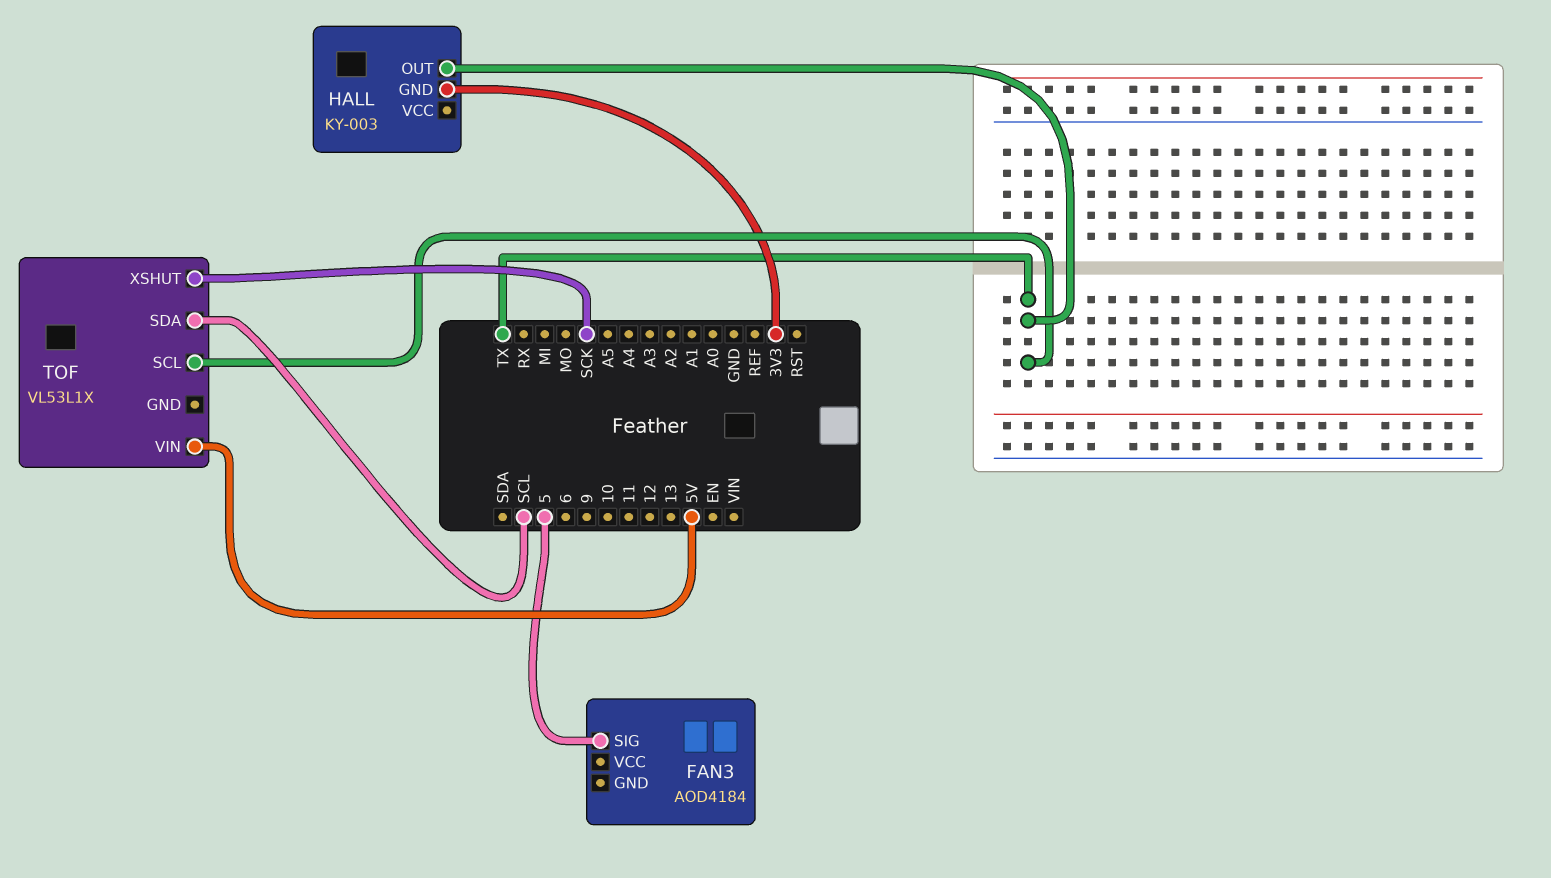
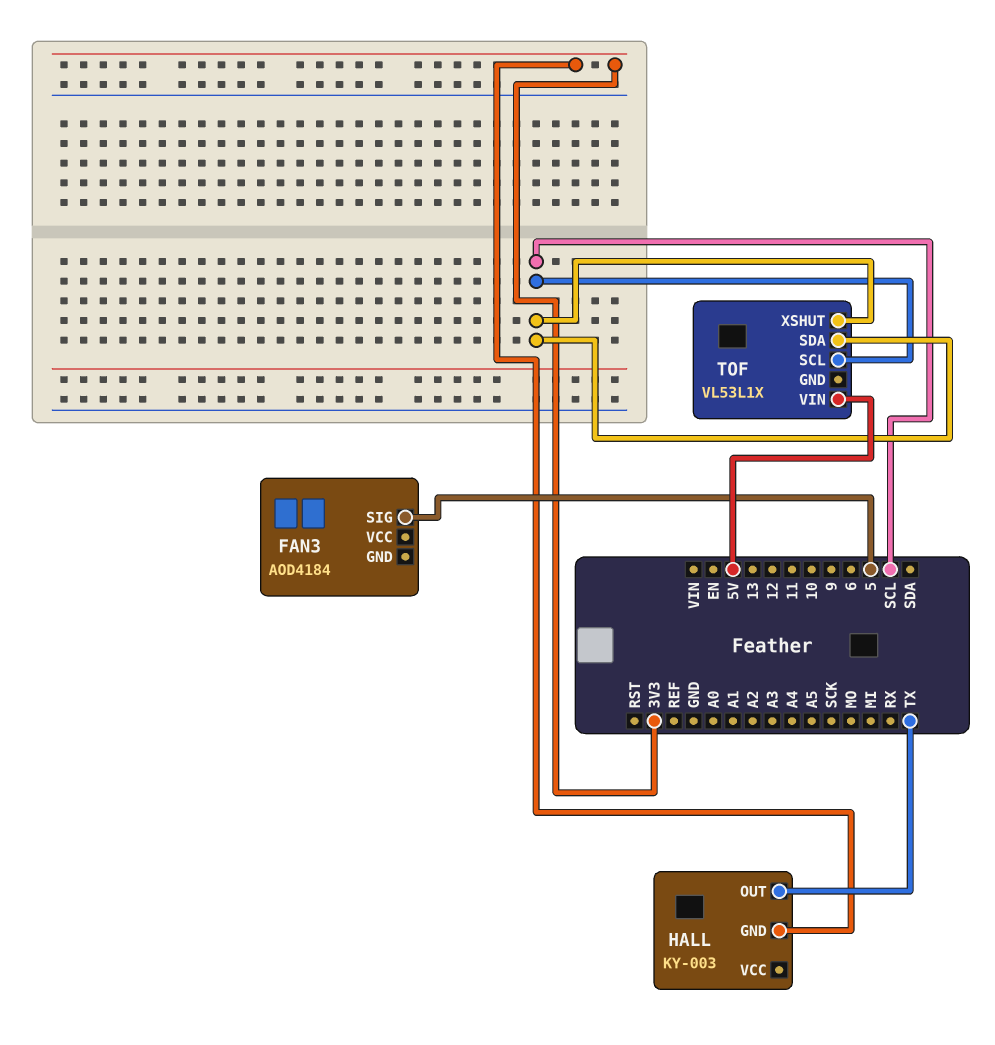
TOF pin SCL: TX -> SCL
TOF pin XSHUT: SCK -> SCL

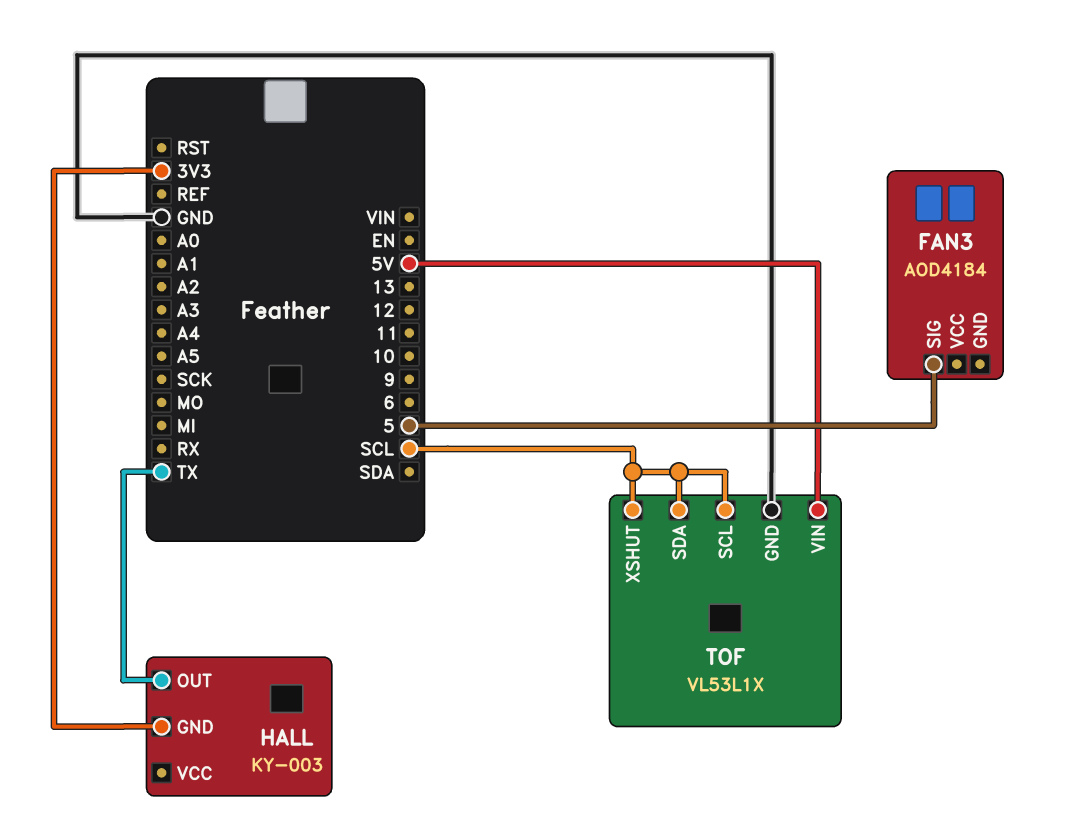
TOF pin GND: none -> GND

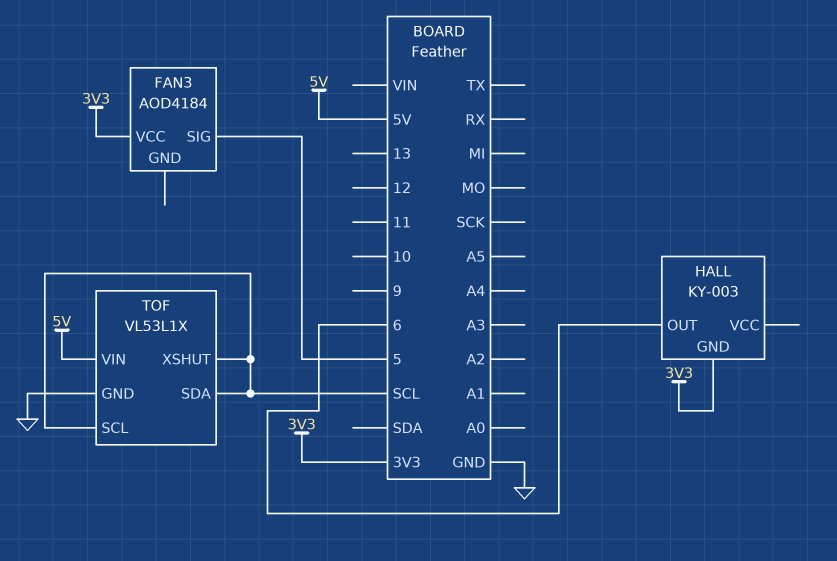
FAN3 pin VCC: none -> 3V3
HALL pin OUT: TX -> 6

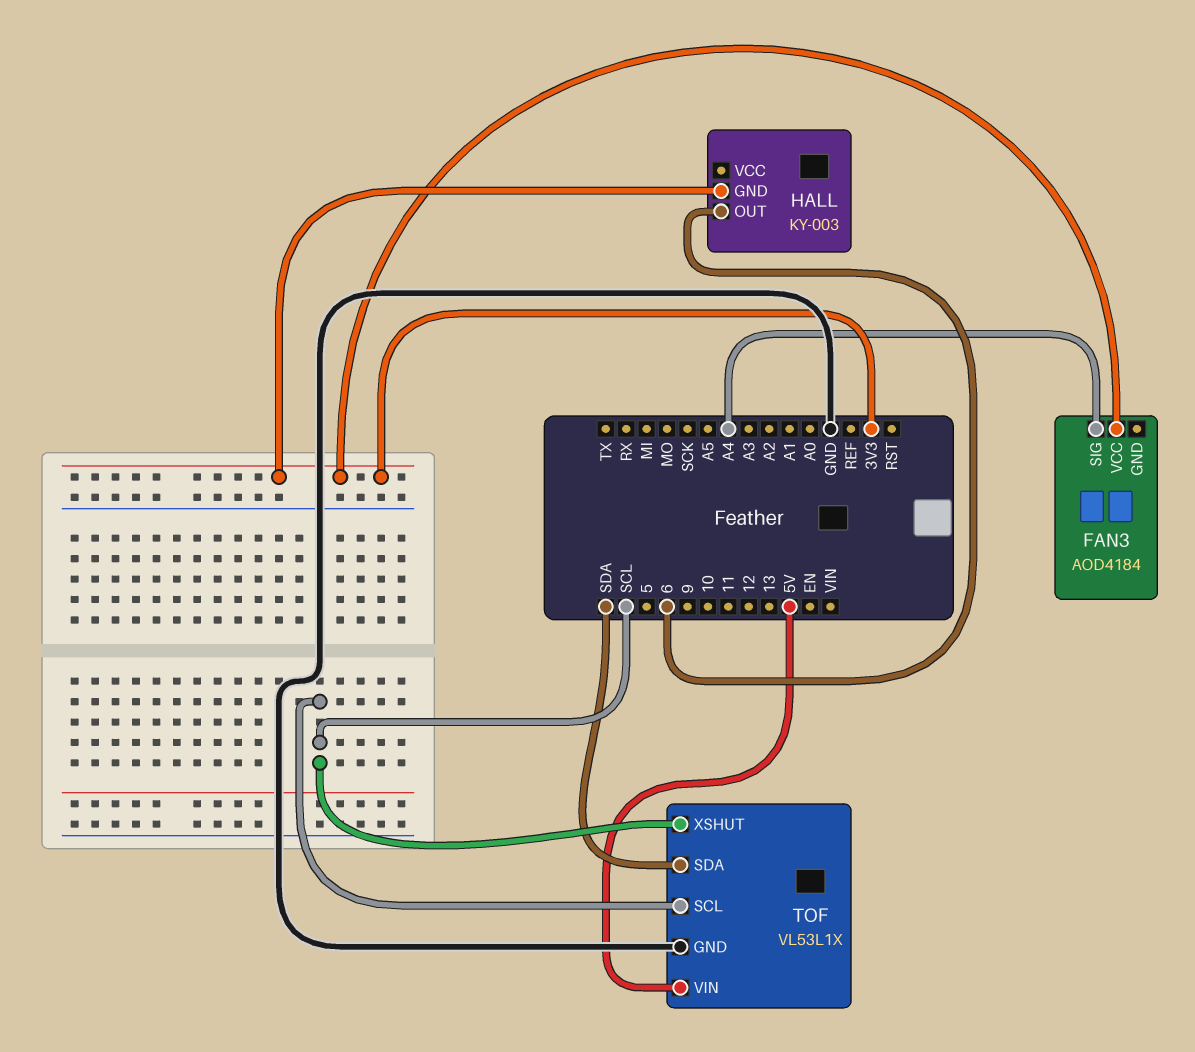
FAN3 pin SIG: 5 -> A4
TOF pin SDA: SCL -> SDA

